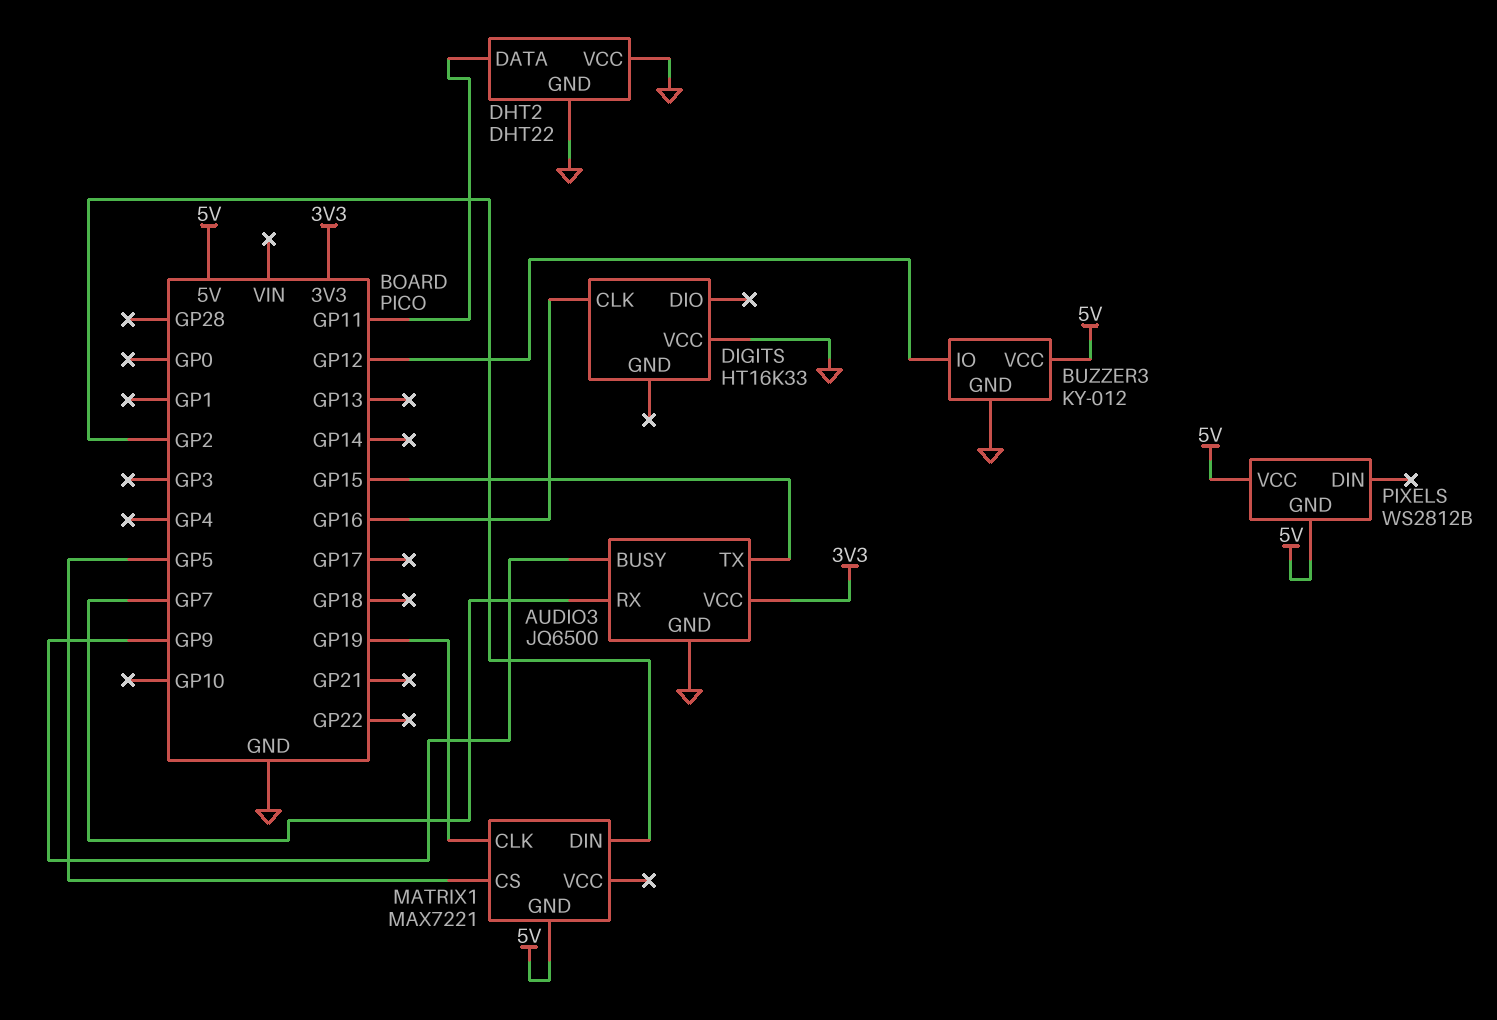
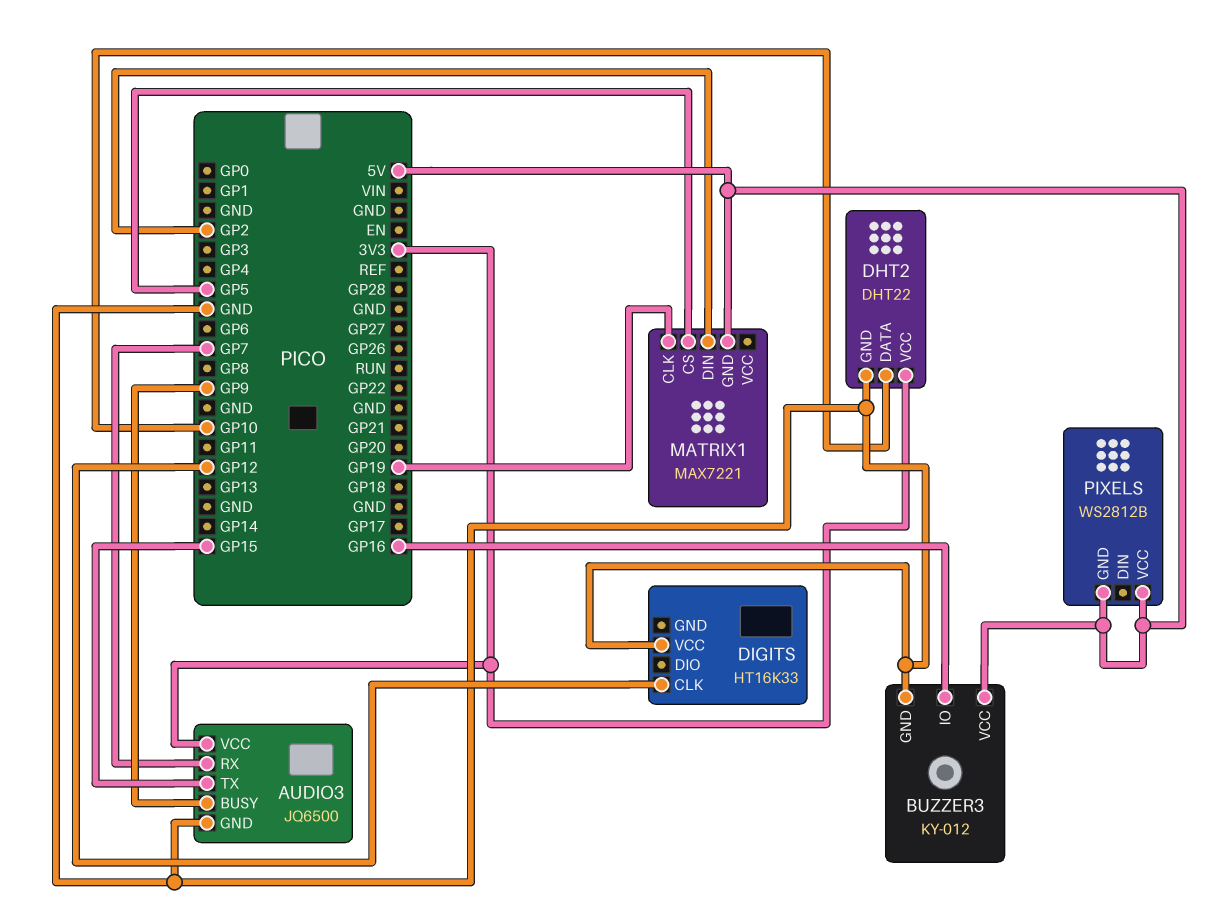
BUZZER3 pin IO: GP12 -> GP16
DHT2 pin DATA: GP11 -> GP10
DHT2 pin VCC: GND -> 3V3
DIGITS pin CLK: GP16 -> GP12

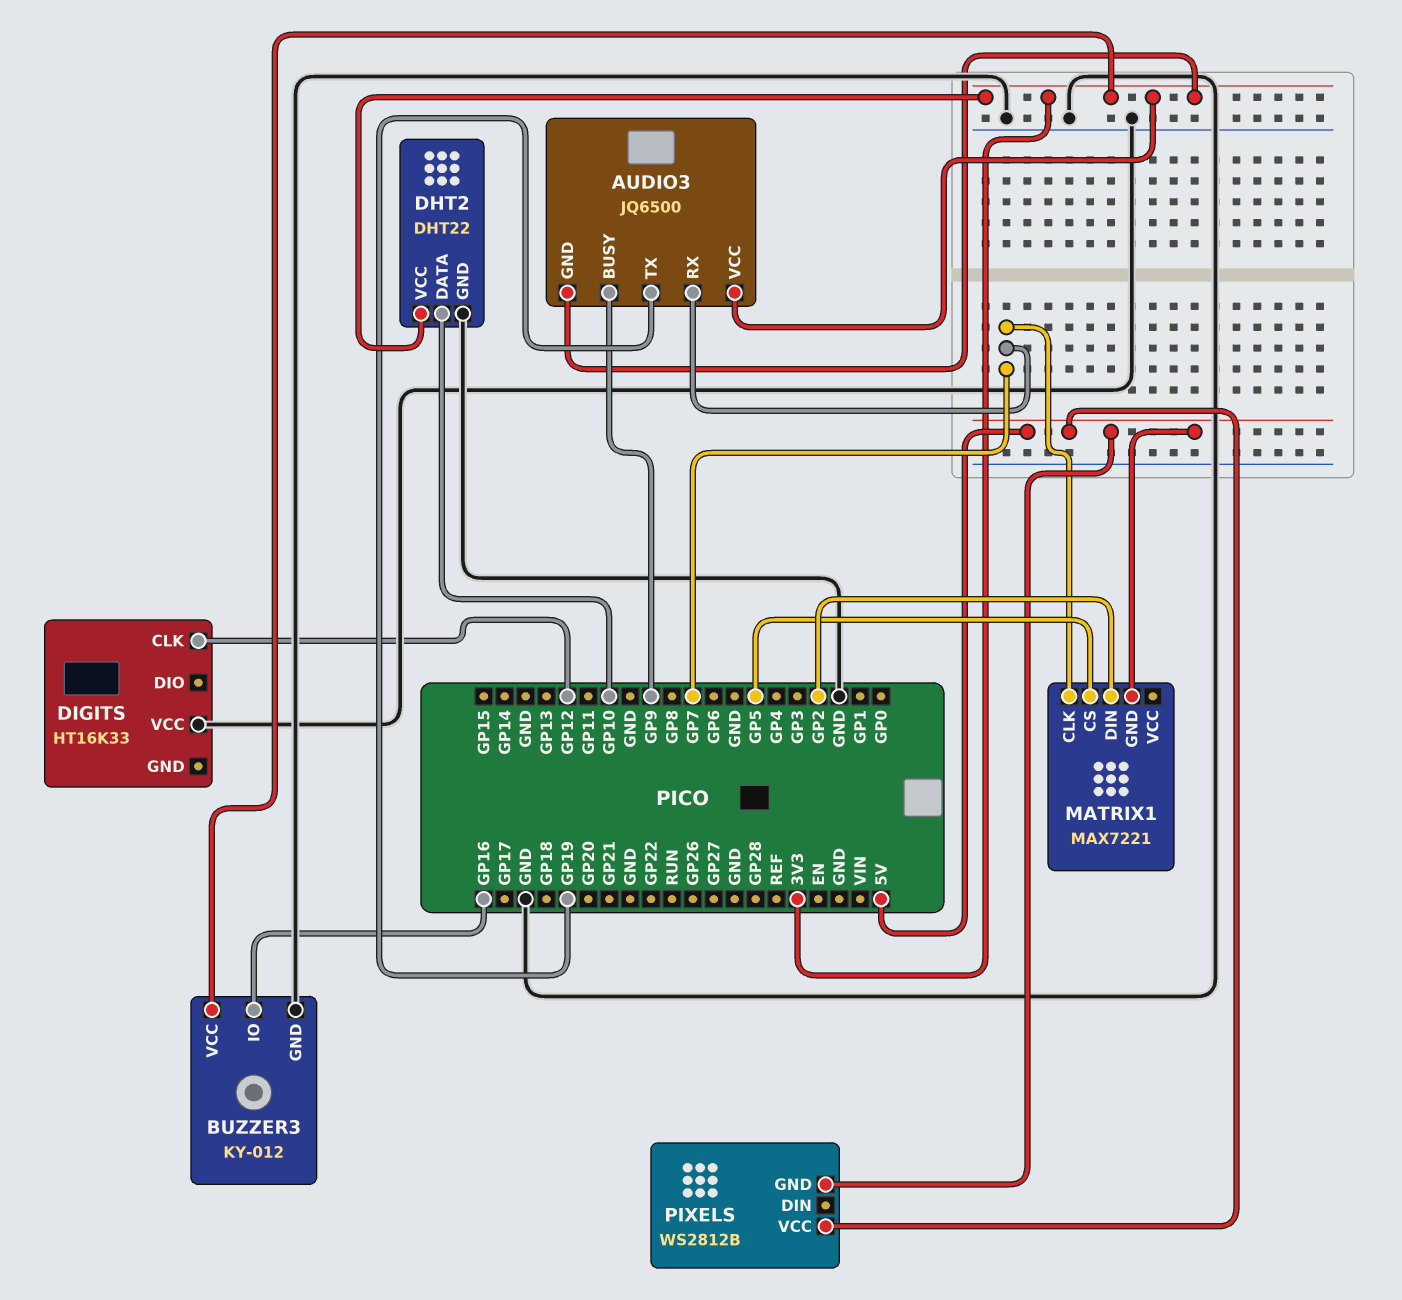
AUDIO3 pin GND: GND -> 3V3
AUDIO3 pin TX: GP15 -> GP19
BUZZER3 pin VCC: 5V -> 3V3
MATRIX1 pin CLK: GP19 -> GP7

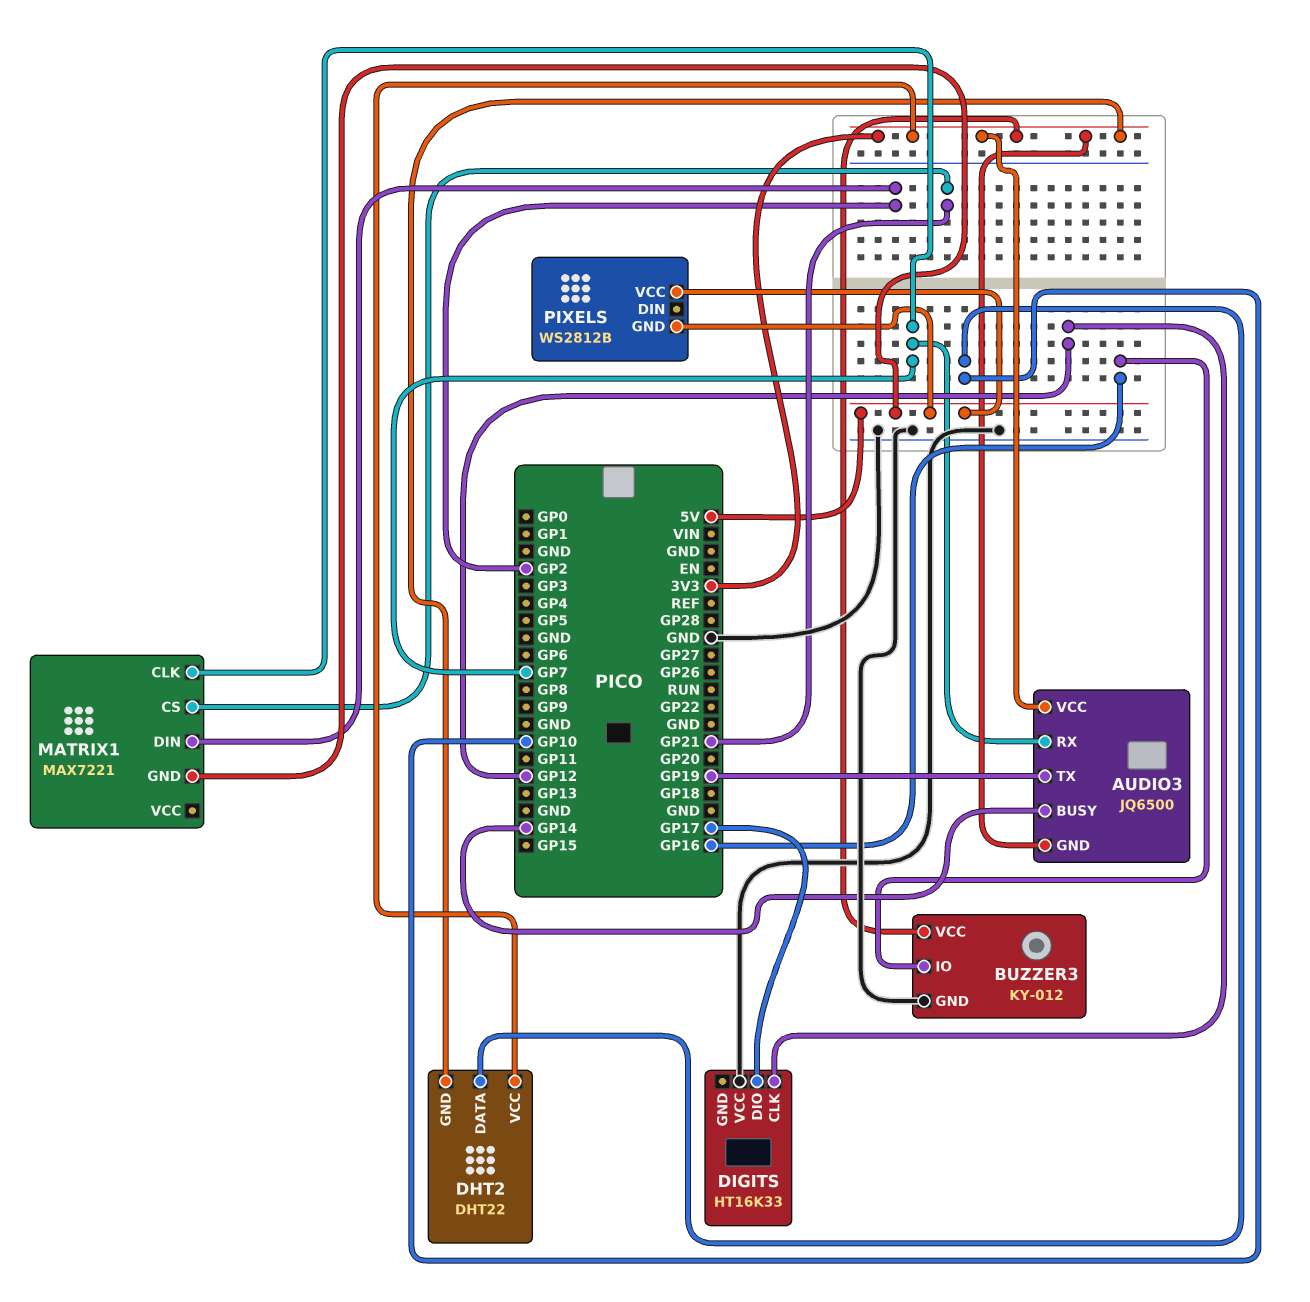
AUDIO3 pin BUSY: GP9 -> GP14
DHT2 pin GND: GND -> 3V3
DIGITS pin DIO: none -> GP17
MATRIX1 pin CS: GP5 -> GP21

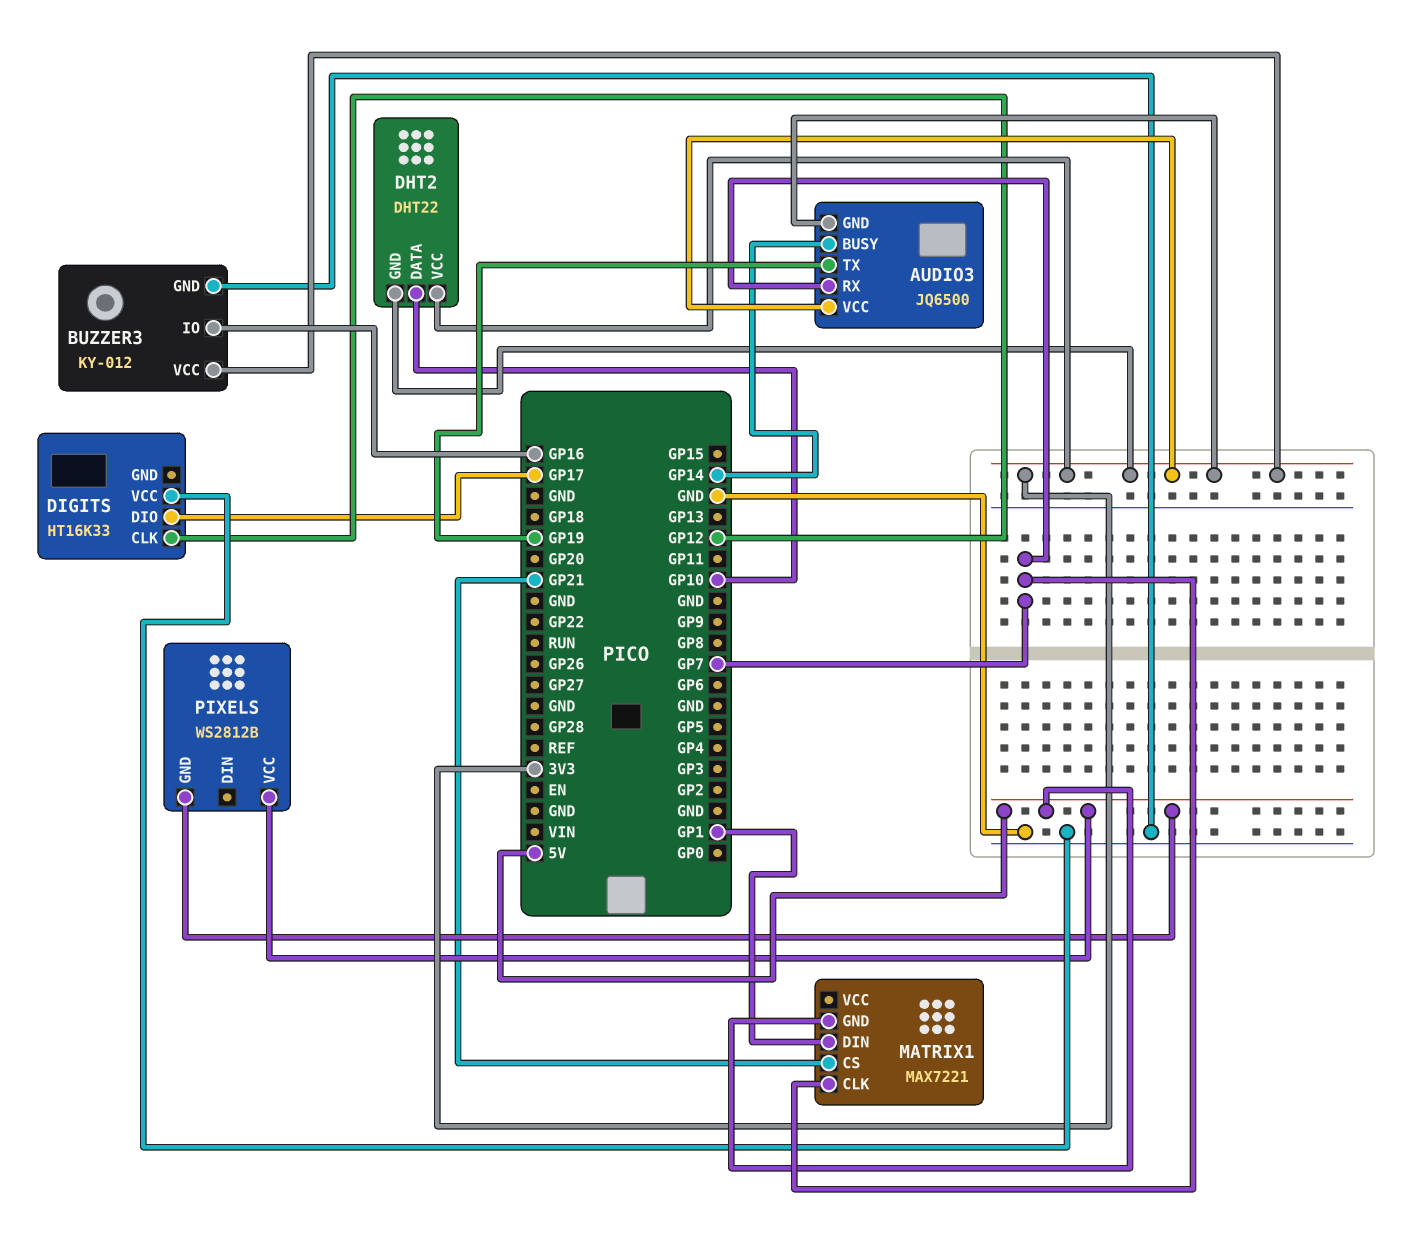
MATRIX1 pin DIN: GP2 -> GP1

